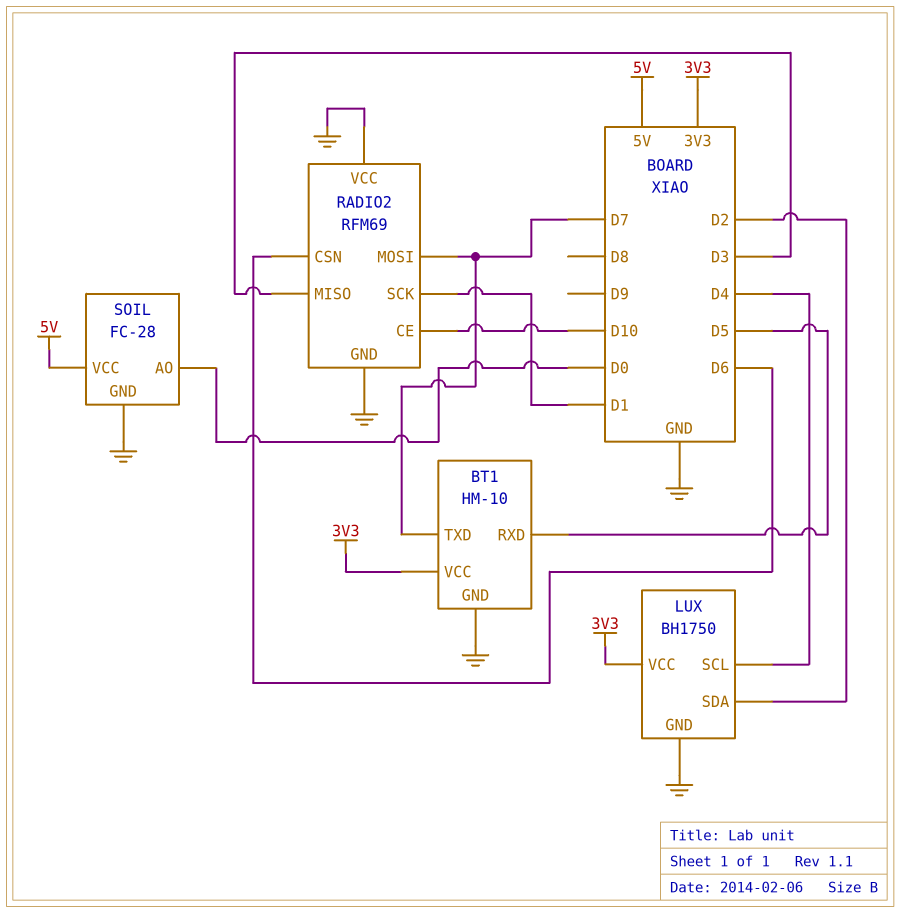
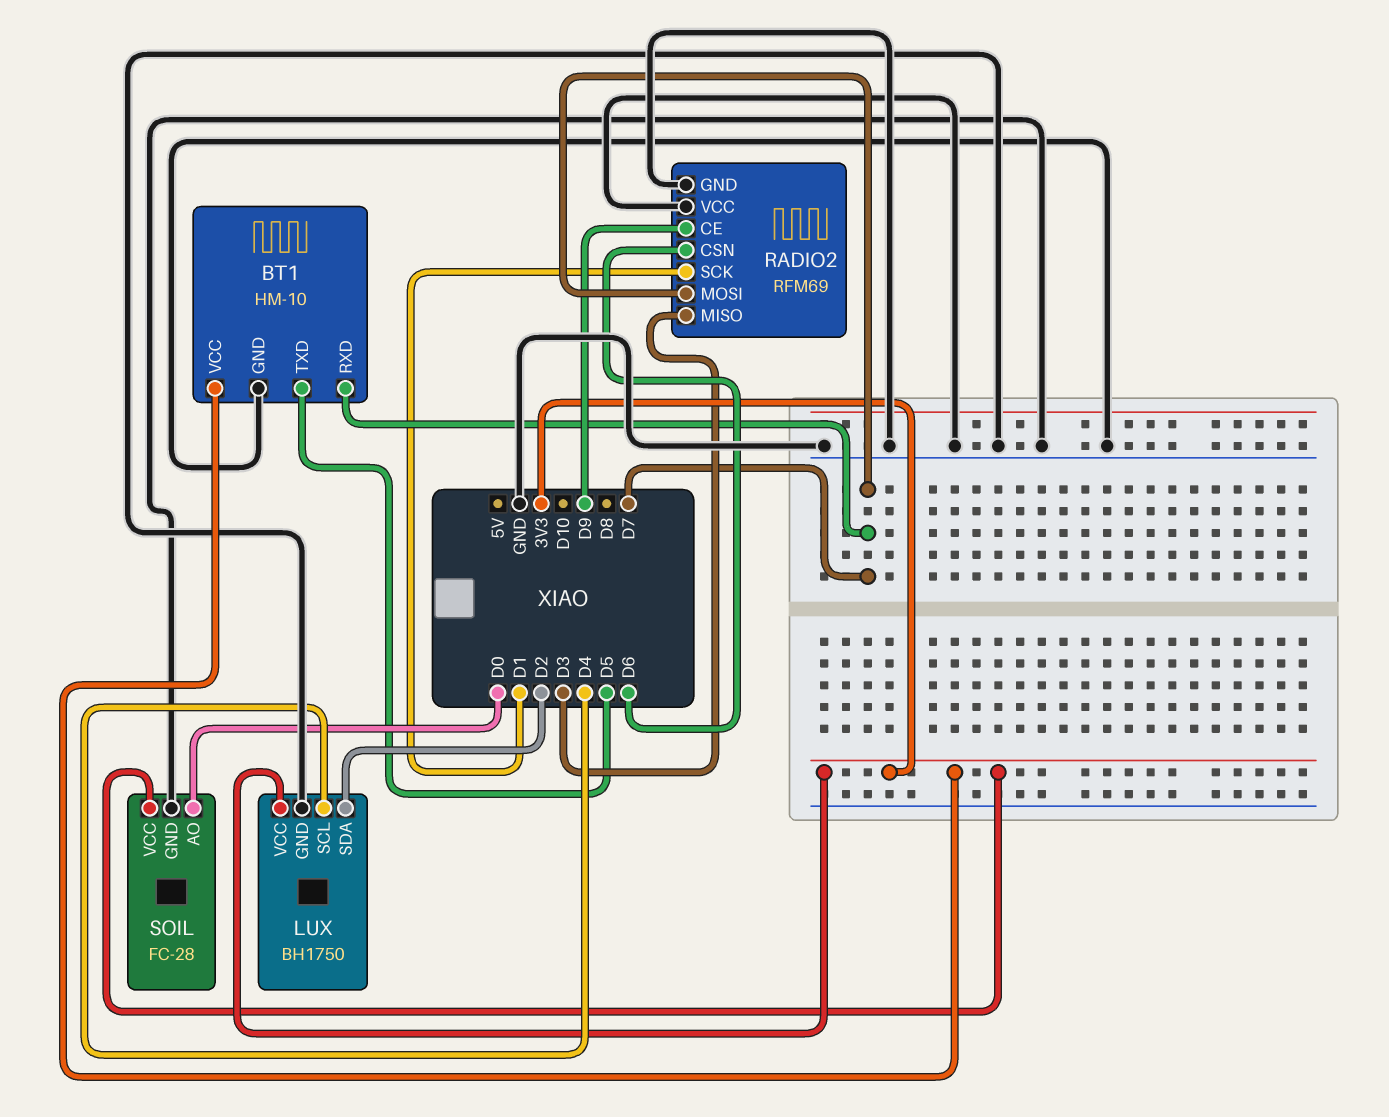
BT1 pin RXD: D5 -> D7
BT1 pin TXD: D7 -> D5
RADIO2 pin CE: D10 -> D9
SOIL pin VCC: 5V -> 3V3

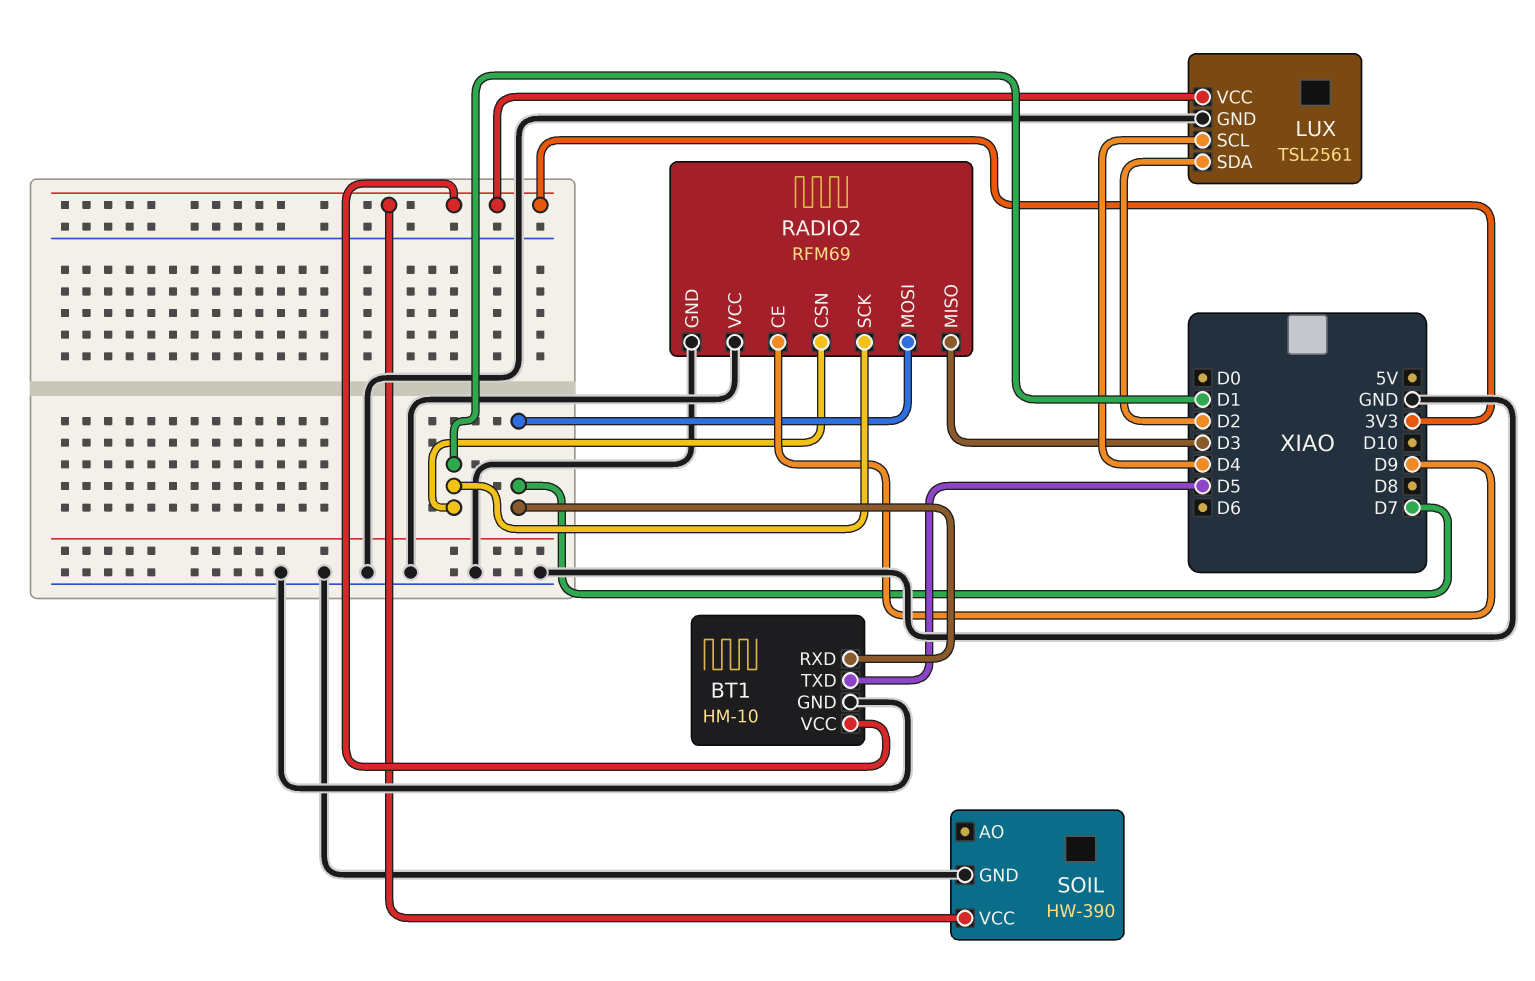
LUX: BH1750 -> TSL2561
RADIO2 pin CSN: D6 -> D1
SOIL: FC-28 -> HW-390
SOIL pin AO: D0 -> none

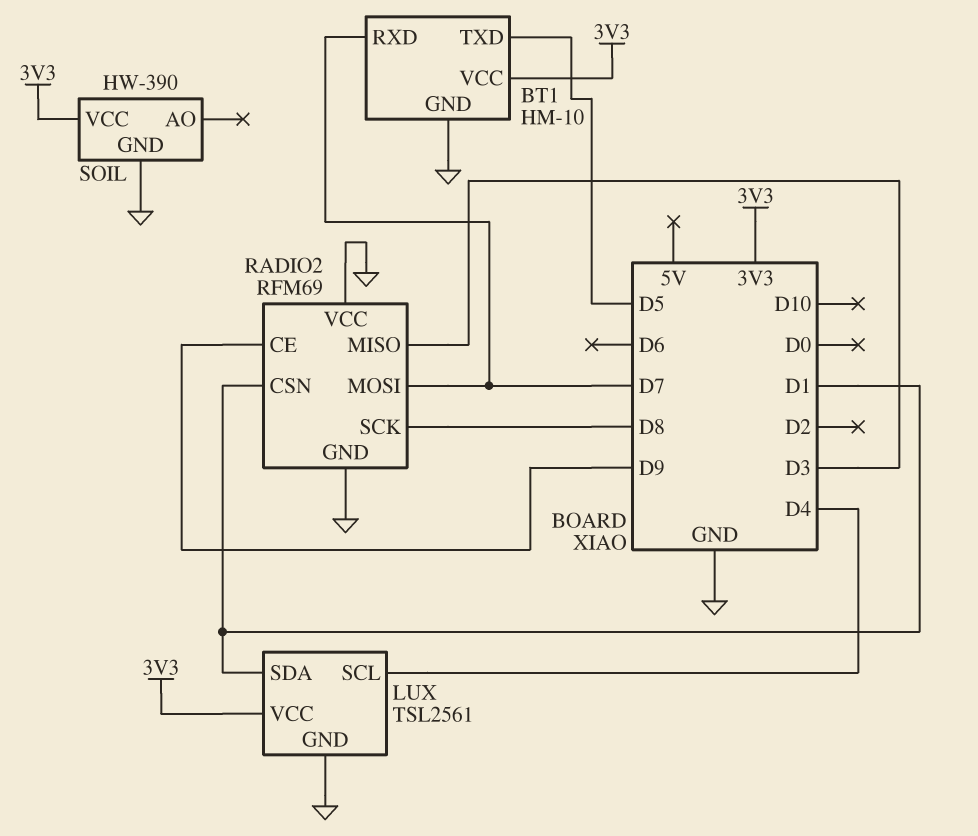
LUX pin SDA: D2 -> D1
RADIO2 pin SCK: D1 -> D8

